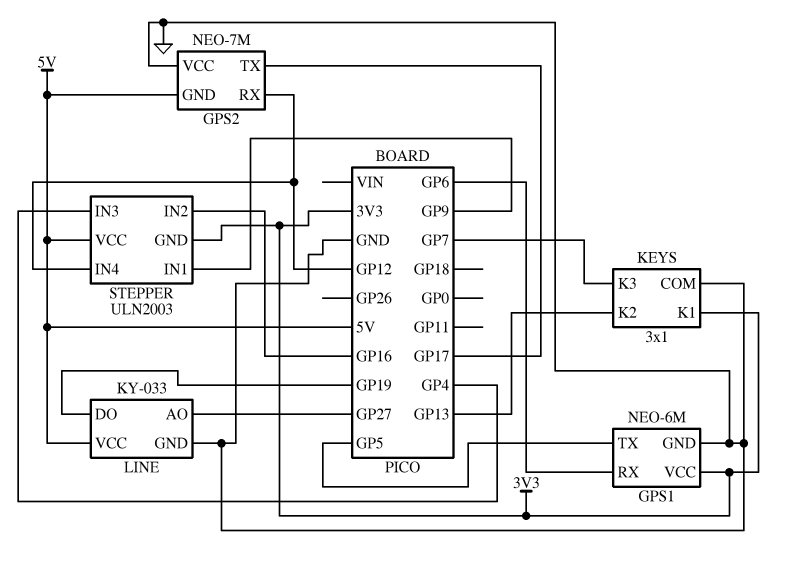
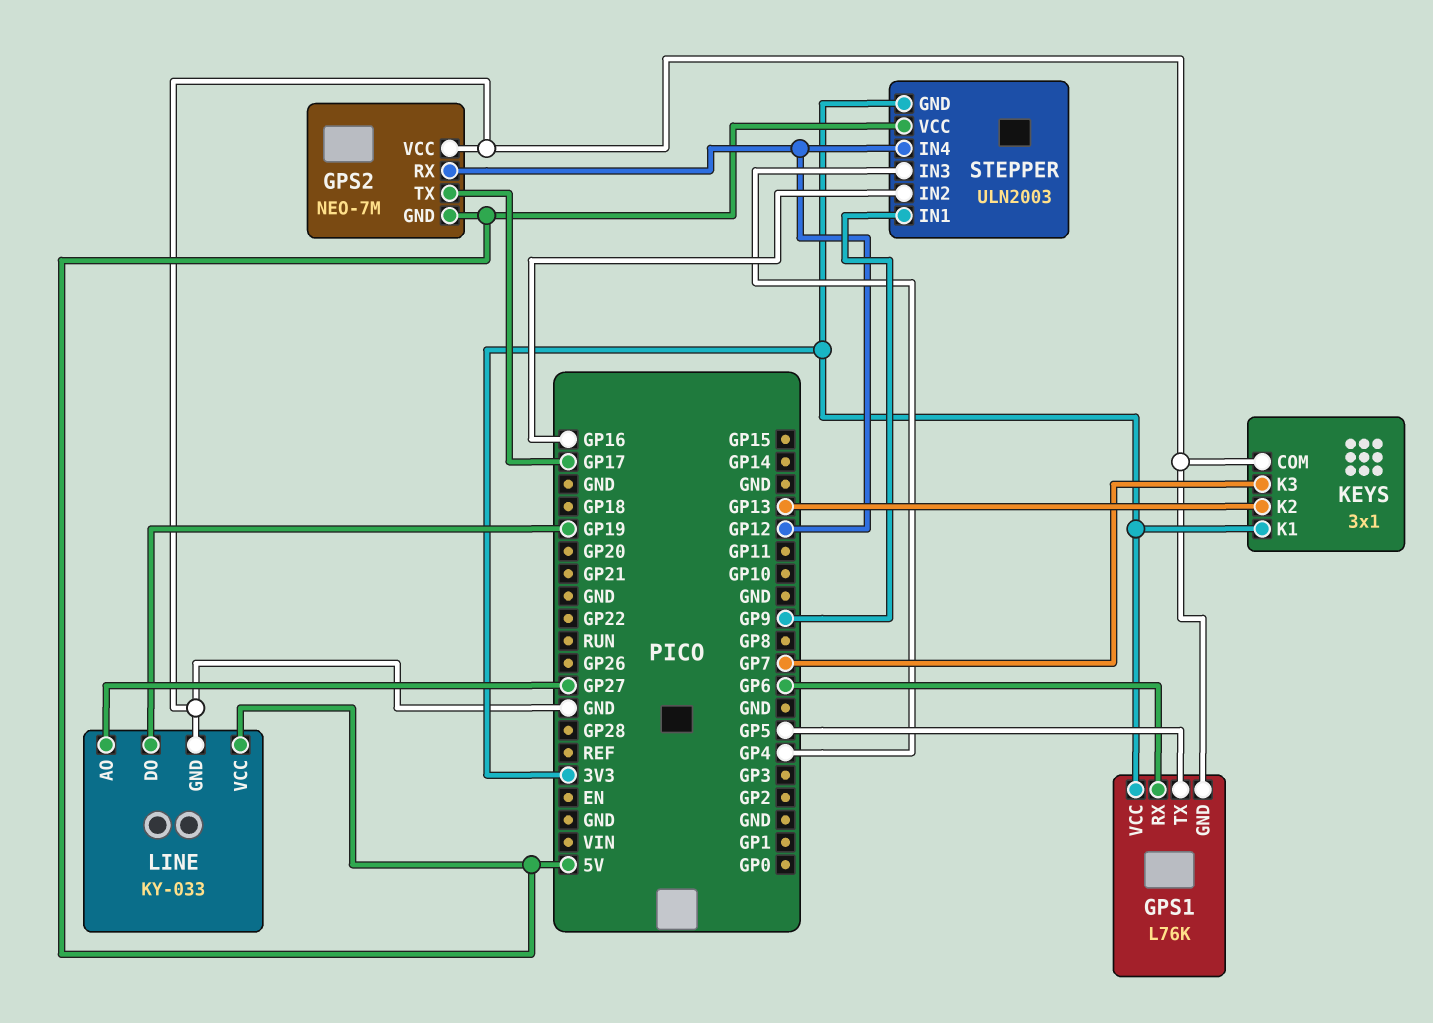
GPS1: NEO-6M -> L76K

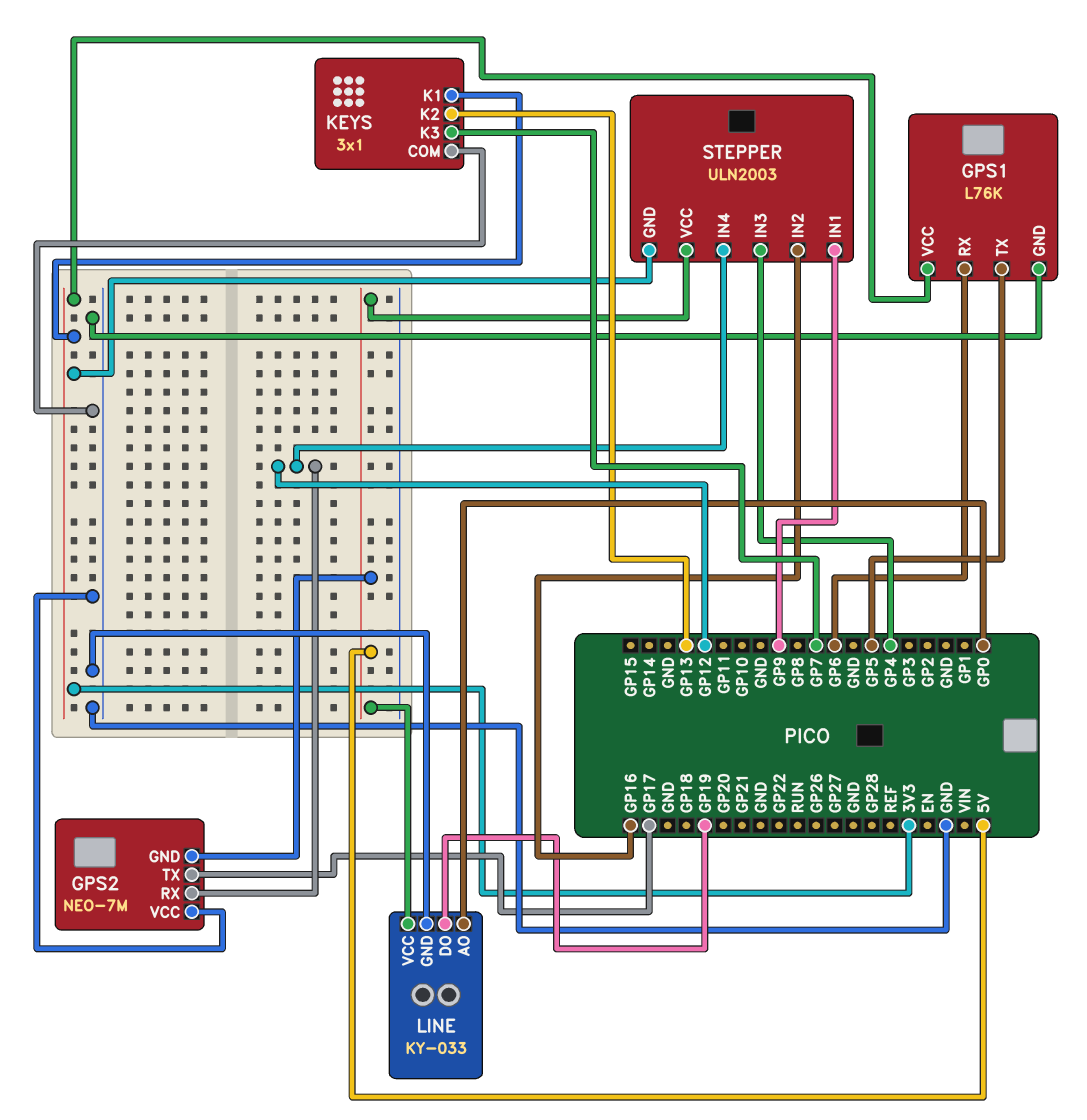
LINE pin AO: GP27 -> GP0

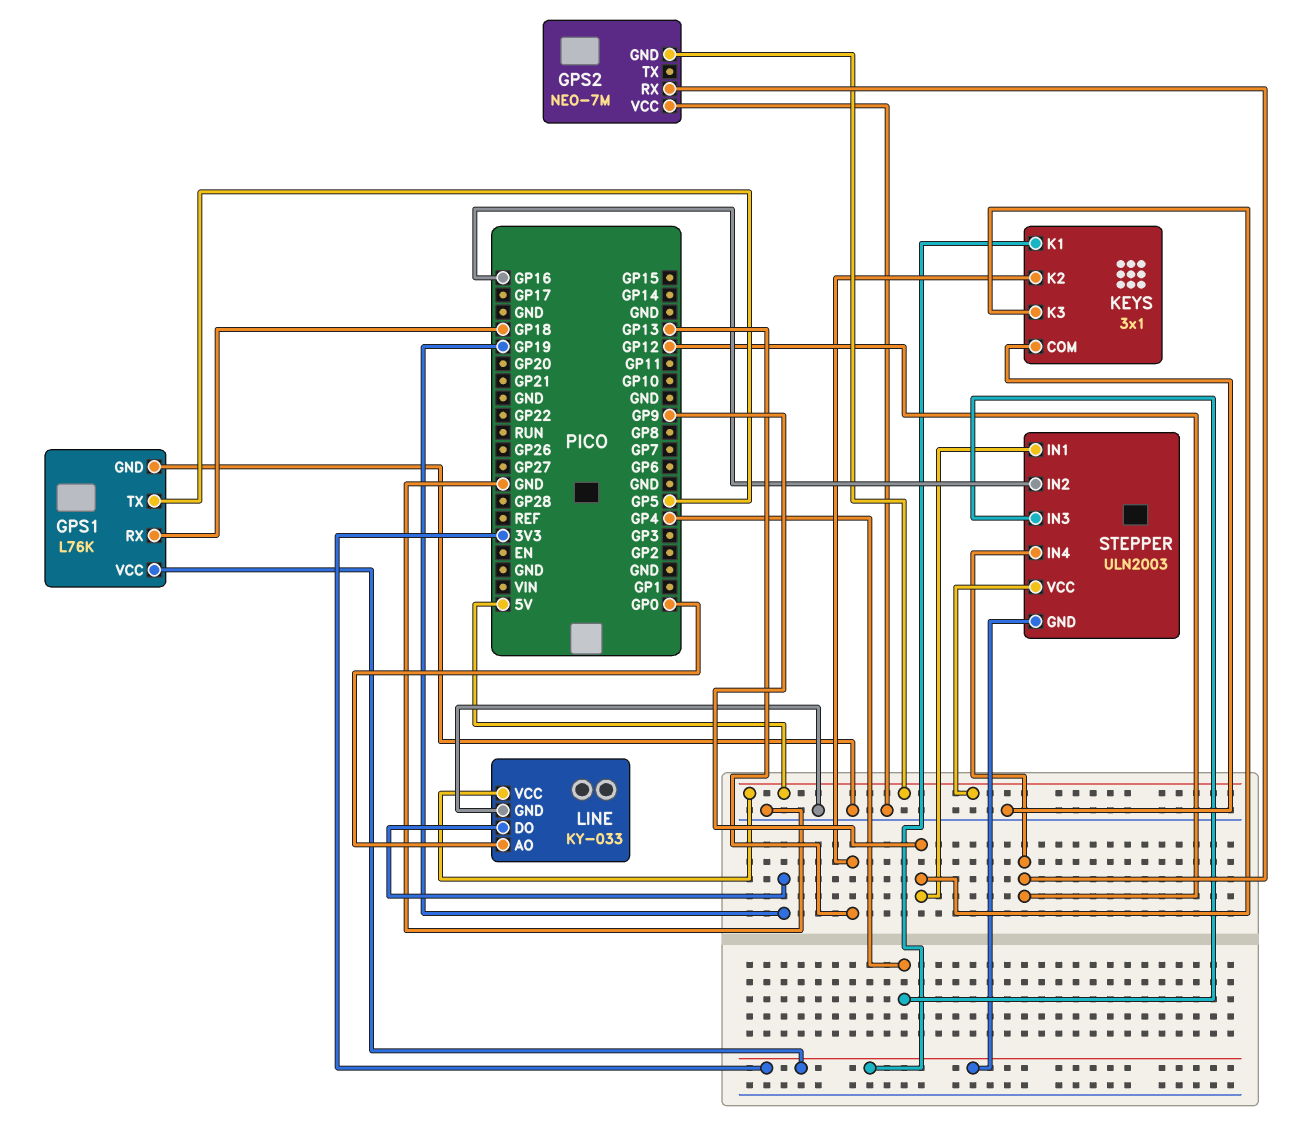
GPS1 pin RX: GP6 -> GP18
GPS2 pin TX: GP17 -> none
KEYS pin K3: GP7 -> GP9

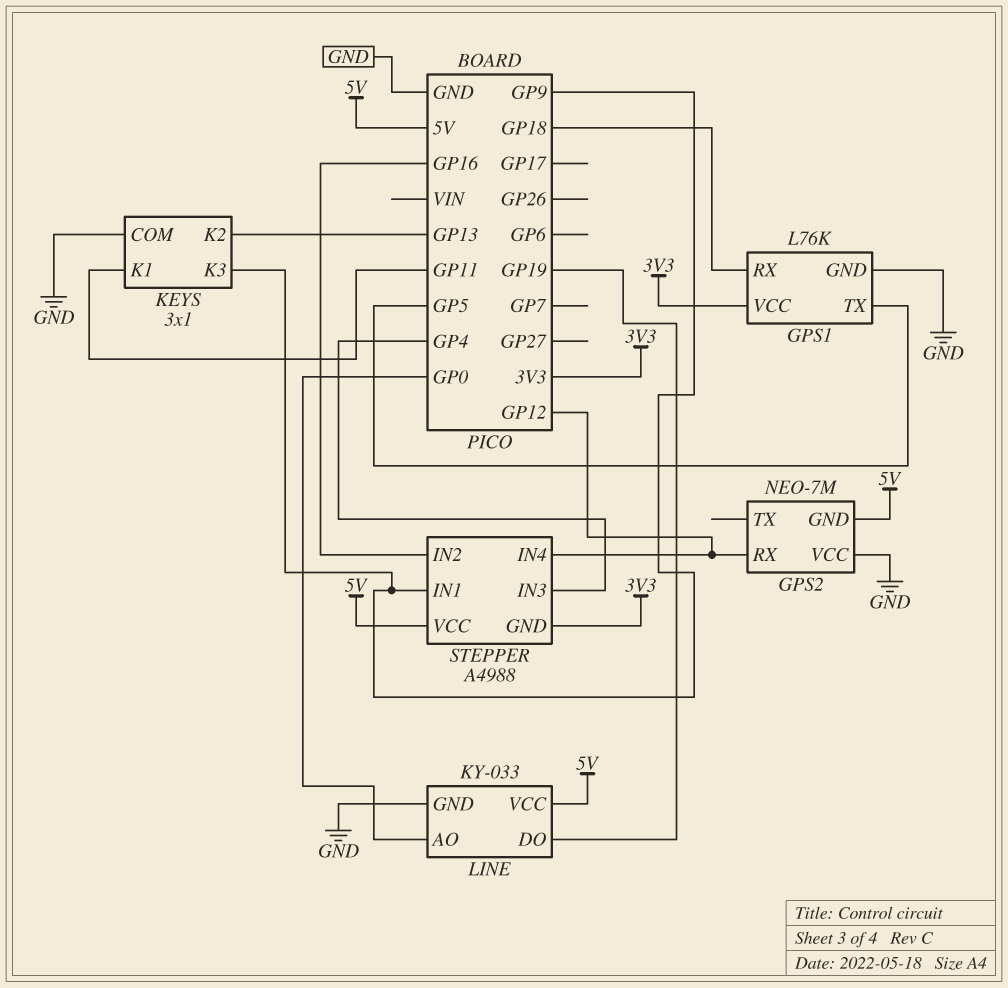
KEYS pin K1: 3V3 -> GP11
STEPPER: ULN2003 -> A4988

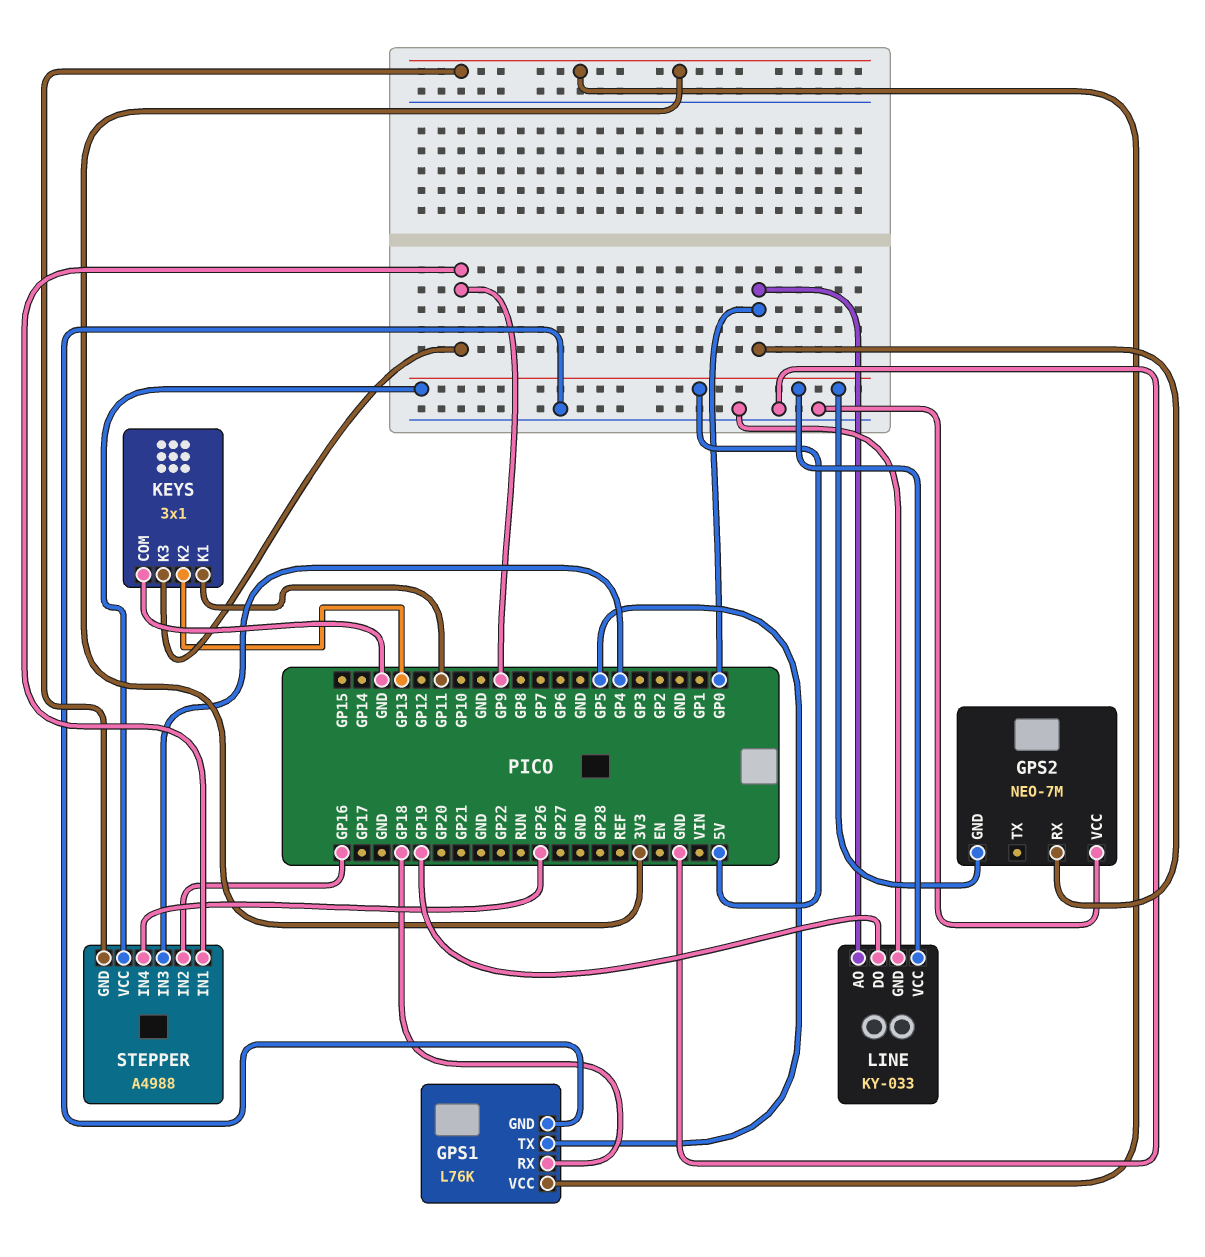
GPS2 pin RX: GP12 -> GP0
STEPPER pin IN4: GP12 -> GP26

